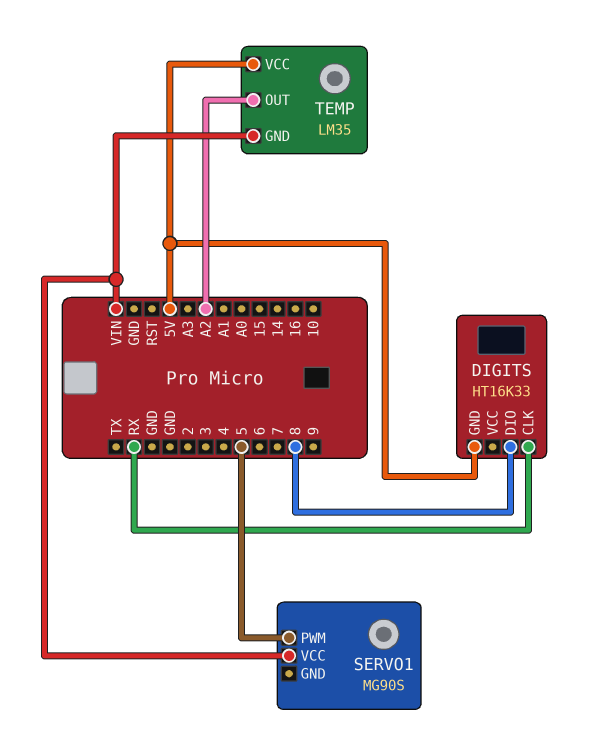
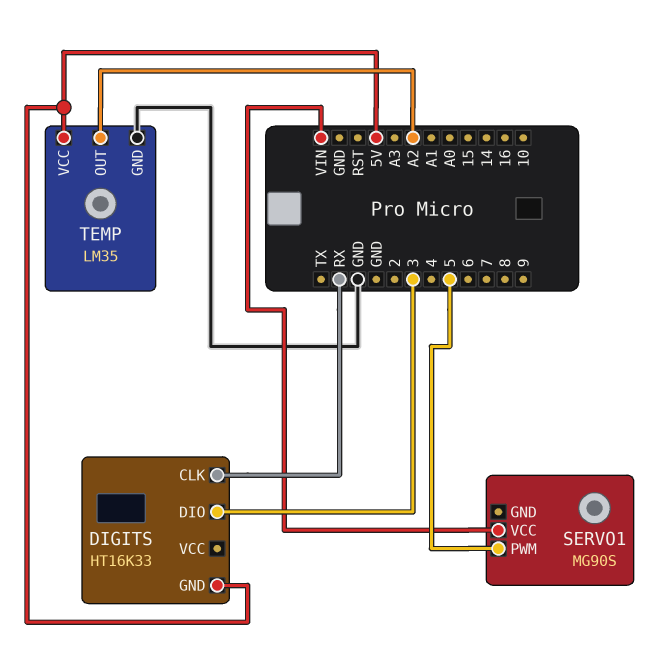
DIGITS pin DIO: 8 -> 3
TEMP pin GND: VIN -> GND

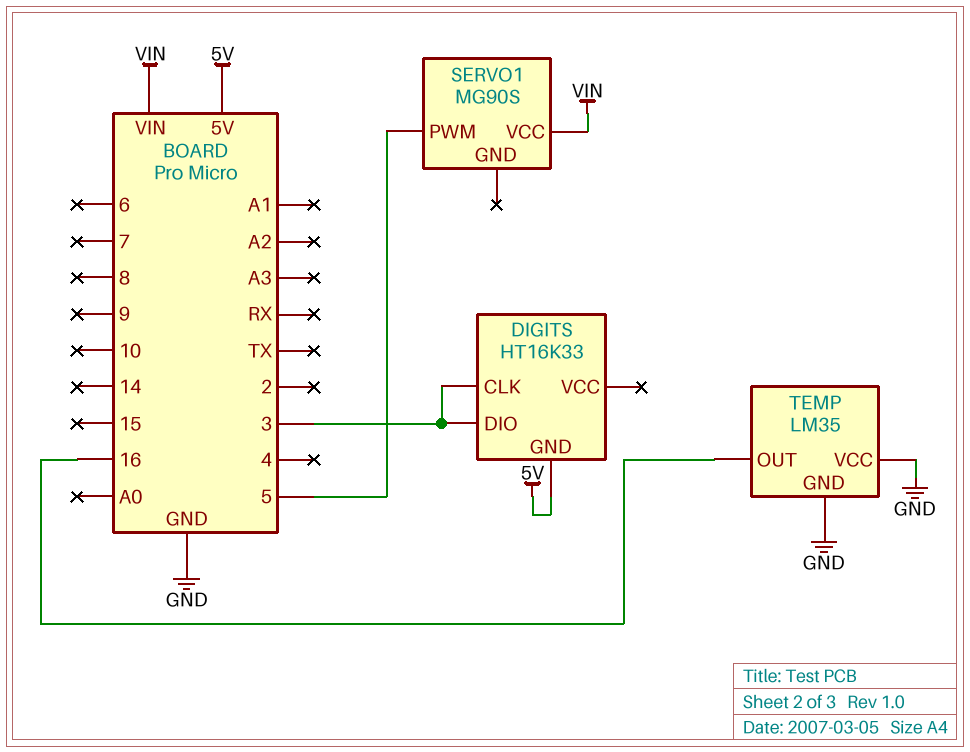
DIGITS pin CLK: RX -> 3
TEMP pin OUT: A2 -> 16
TEMP pin VCC: 5V -> GND

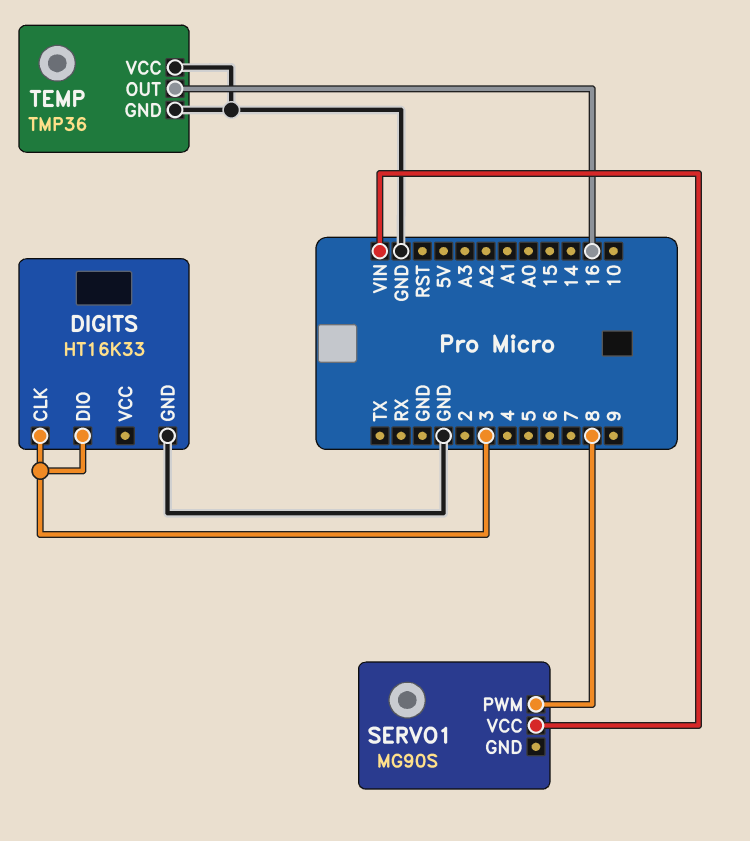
DIGITS pin GND: 5V -> GND
SERVO1 pin PWM: 5 -> 8
TEMP: LM35 -> TMP36

